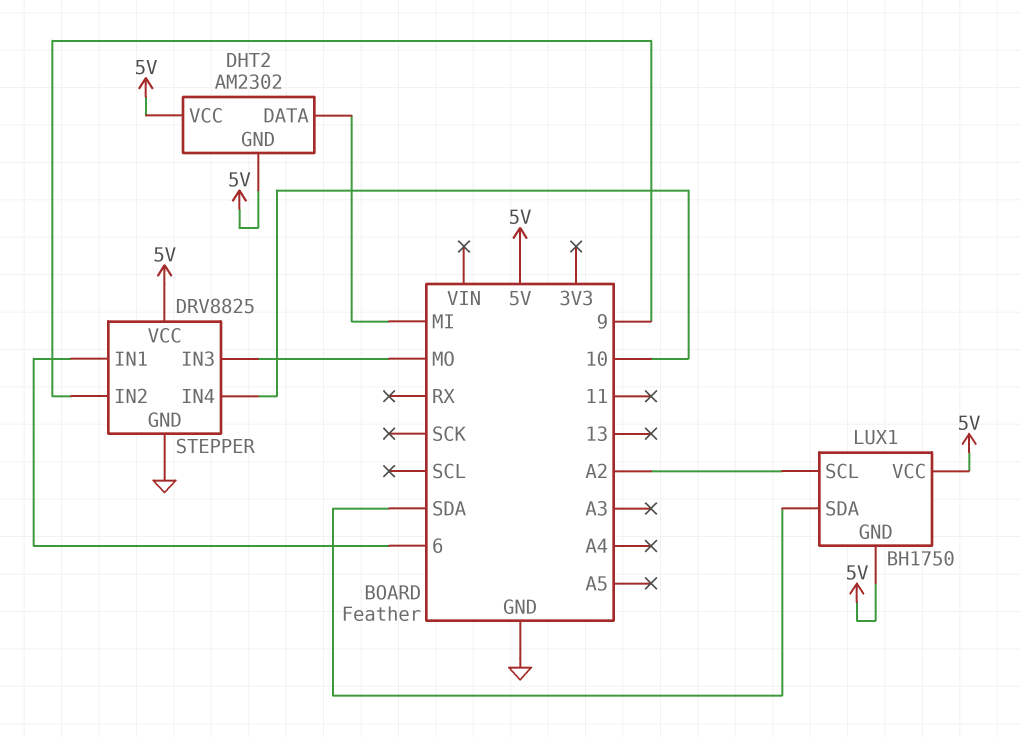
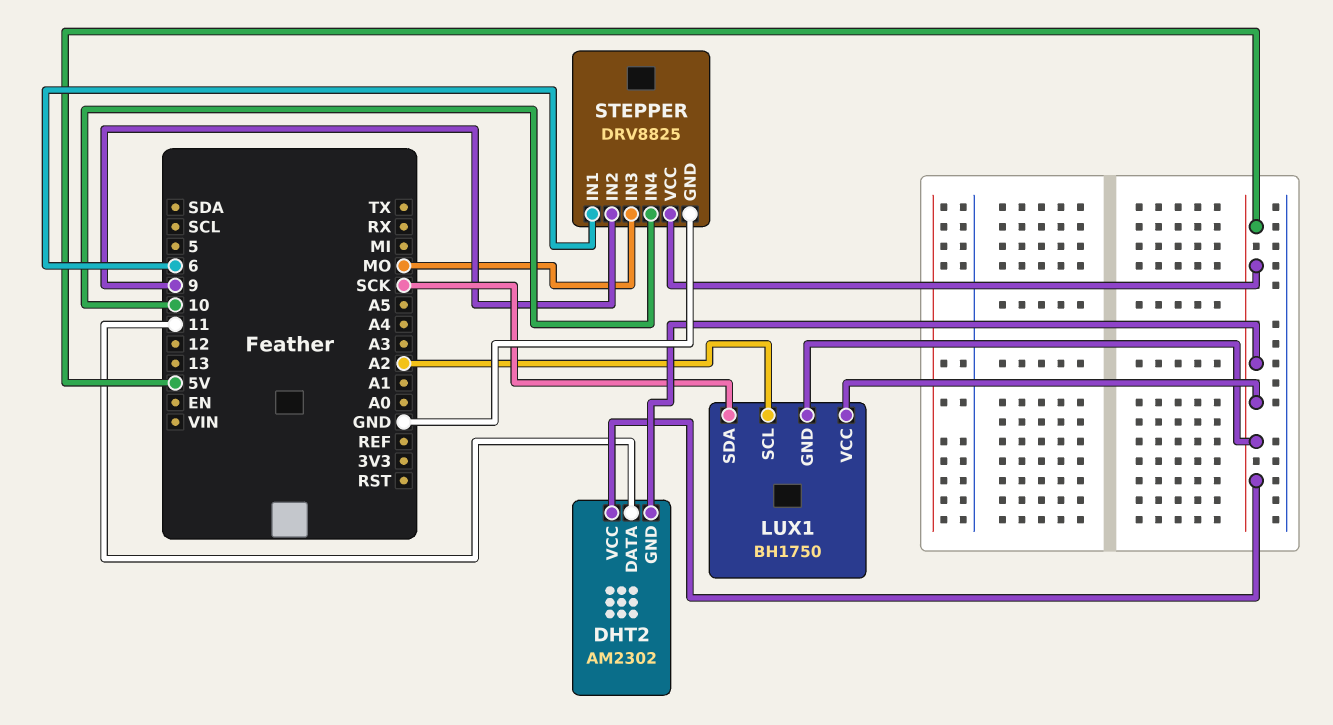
DHT2 pin DATA: MI -> 11
LUX1 pin SDA: SDA -> SCK

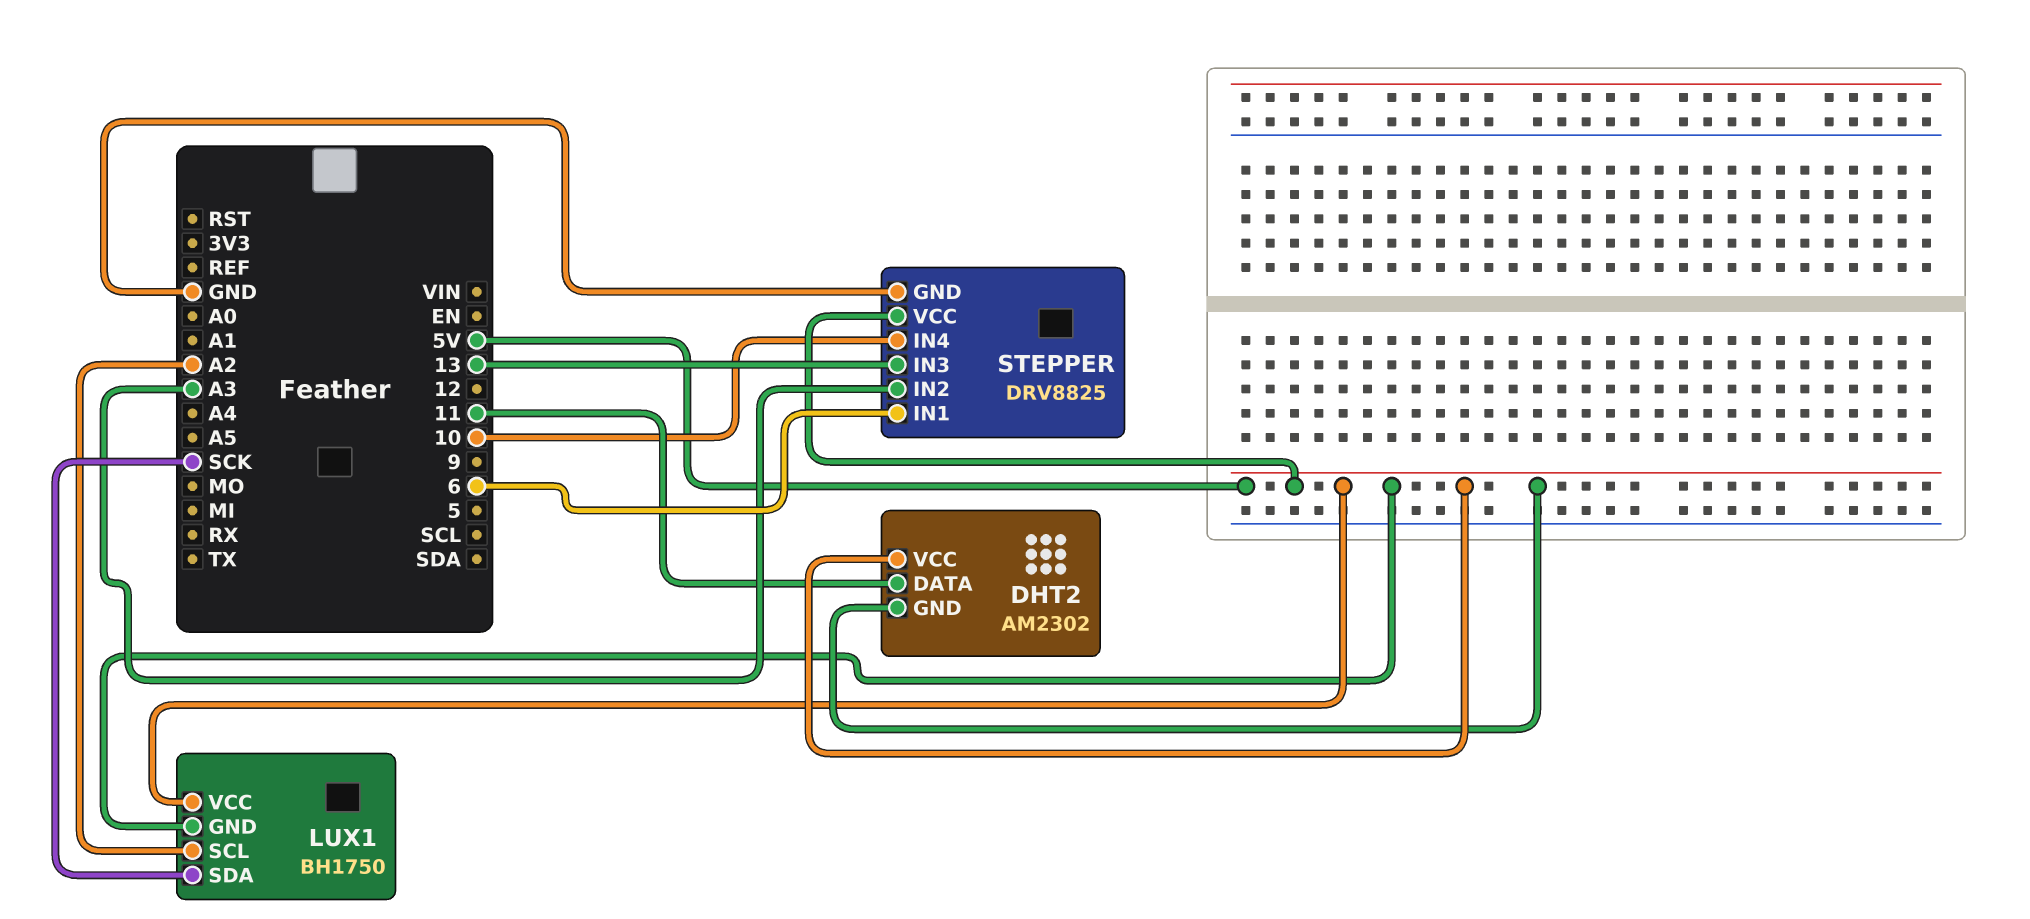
STEPPER pin IN2: 9 -> A3
STEPPER pin IN3: MO -> 13

